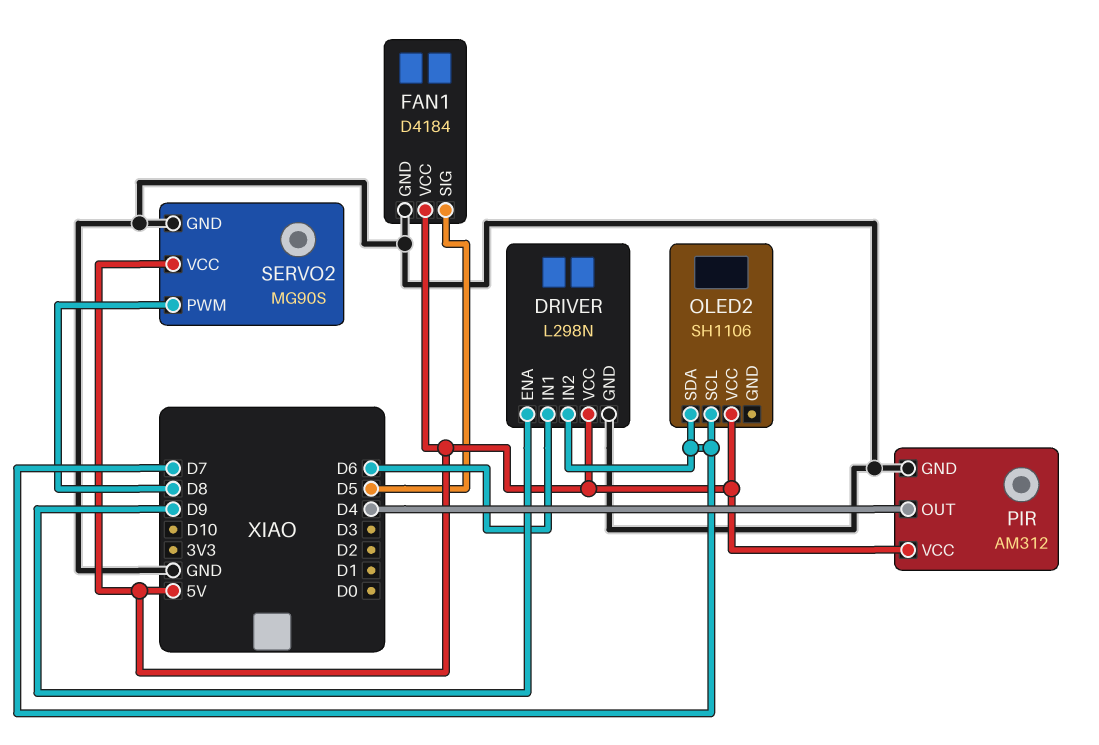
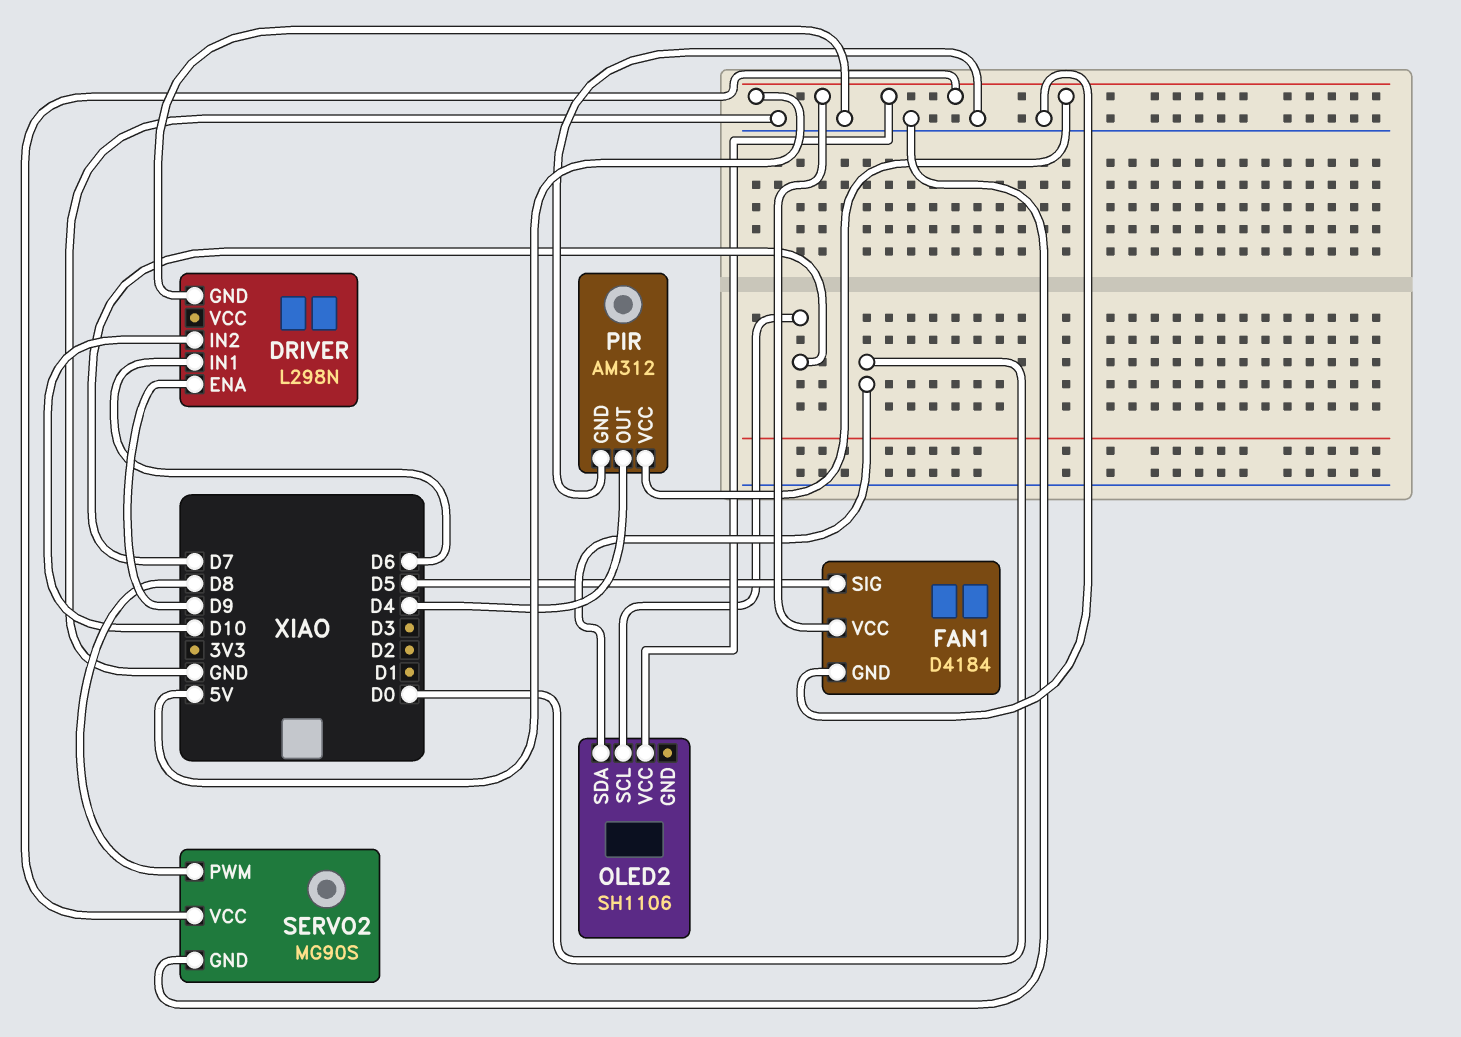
DRIVER pin IN2: D7 -> D10
DRIVER pin VCC: 5V -> none
OLED2 pin SDA: D7 -> D0

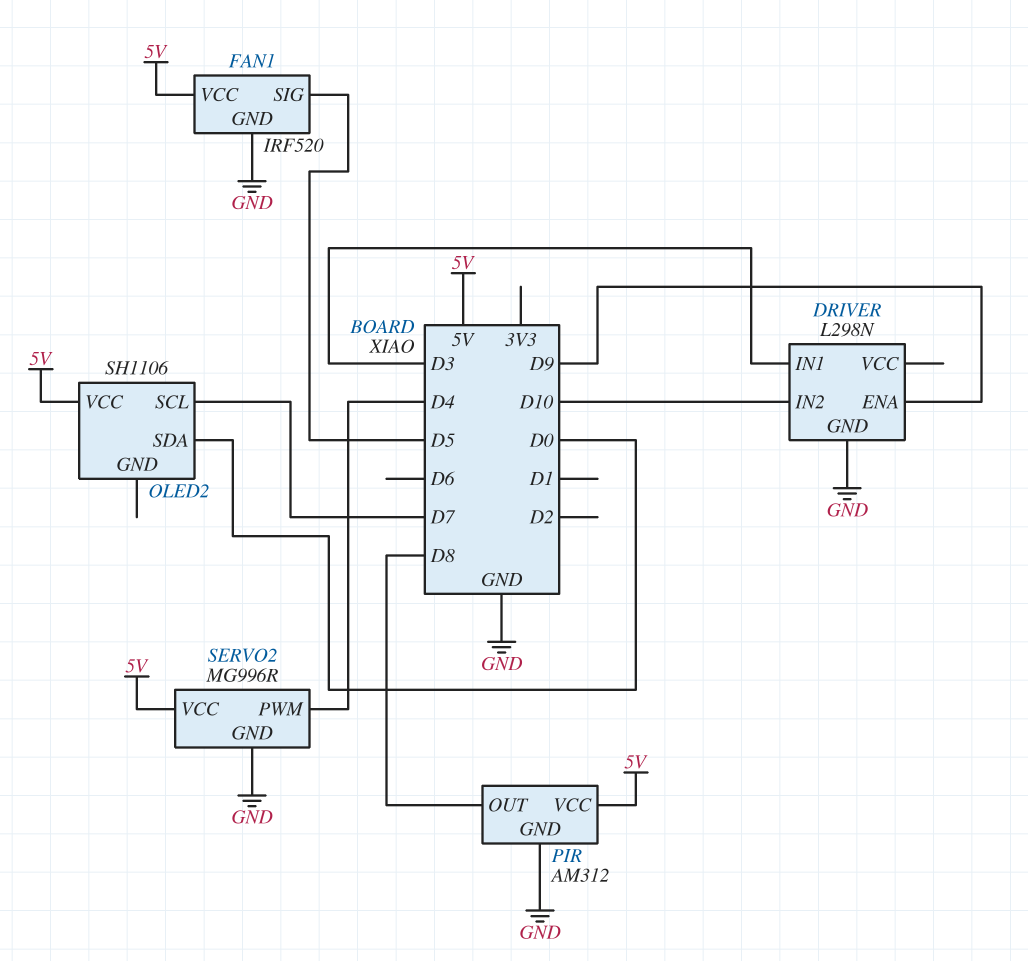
DRIVER pin IN1: D6 -> D3
FAN1: D4184 -> IRF520
PIR pin OUT: D4 -> D8
SERVO2: MG90S -> MG996R
SERVO2 pin PWM: D8 -> D4

